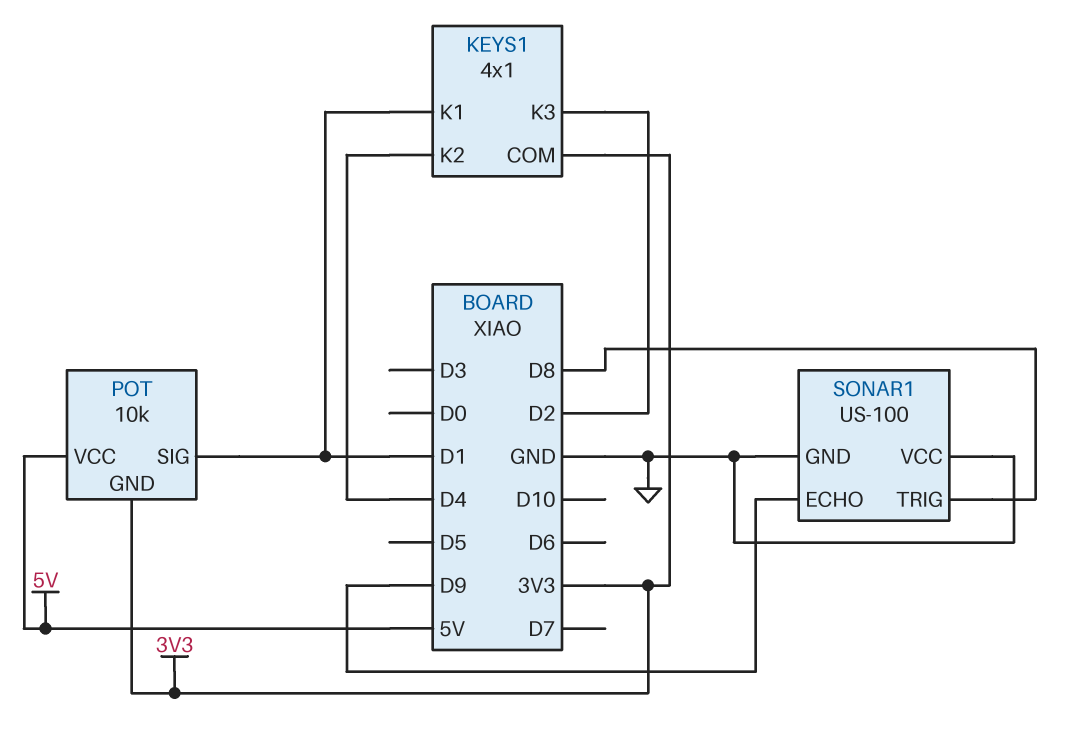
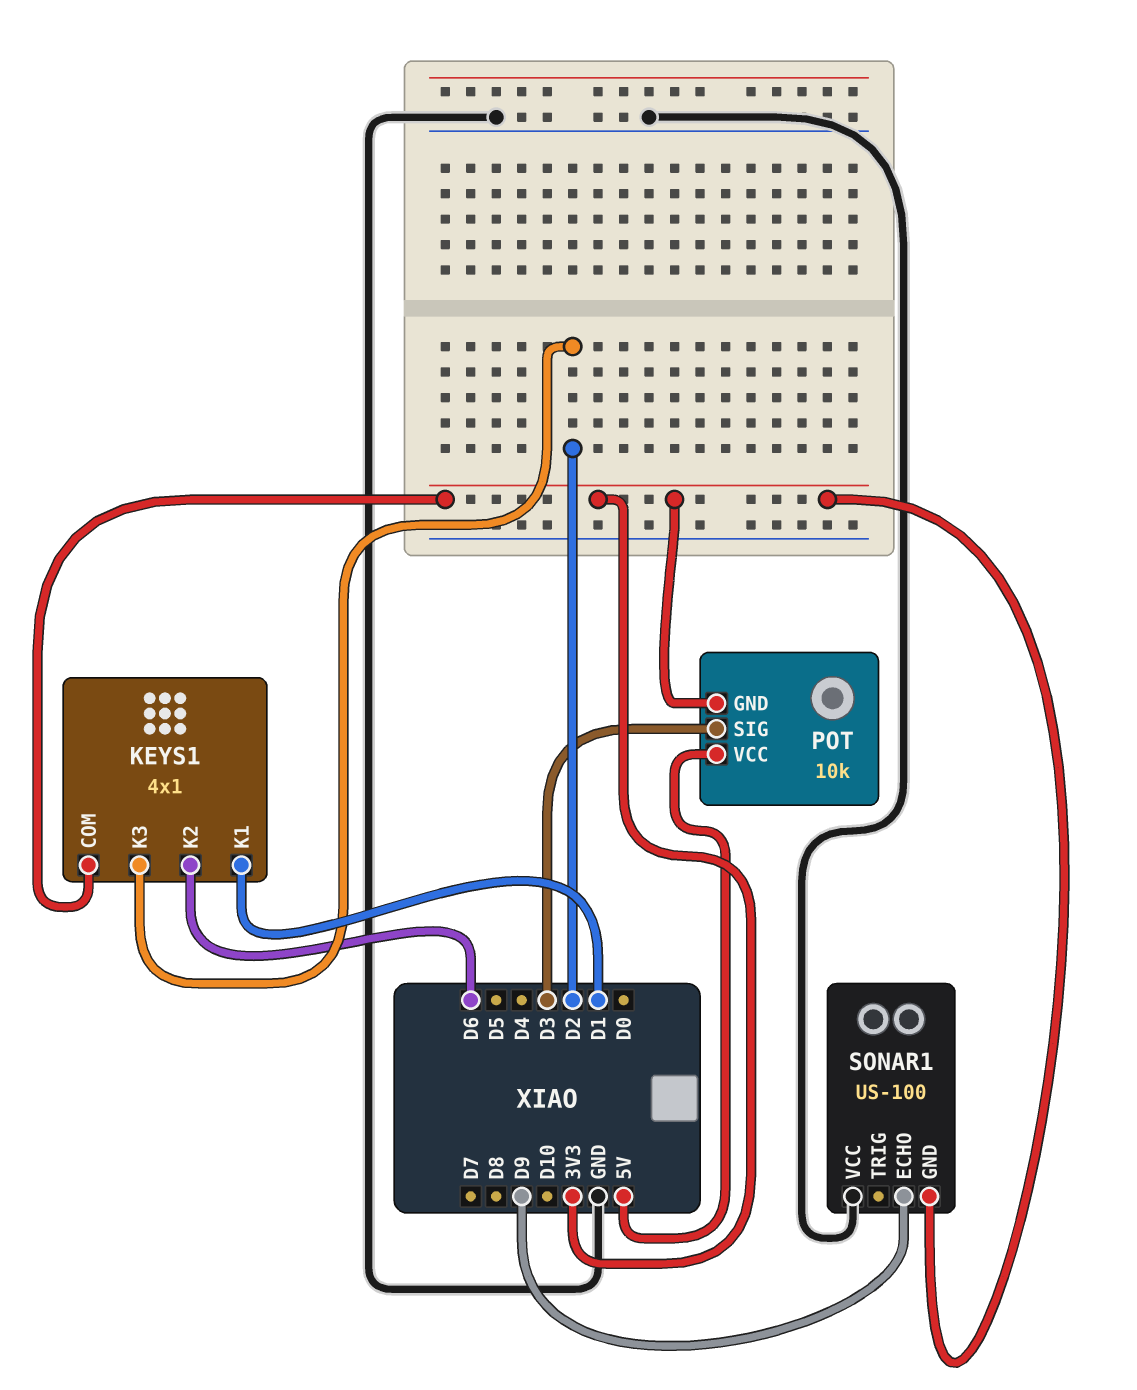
KEYS1 pin K2: D4 -> D6
POT pin SIG: D1 -> D3
SONAR1 pin GND: GND -> 3V3
SONAR1 pin TRIG: D8 -> none

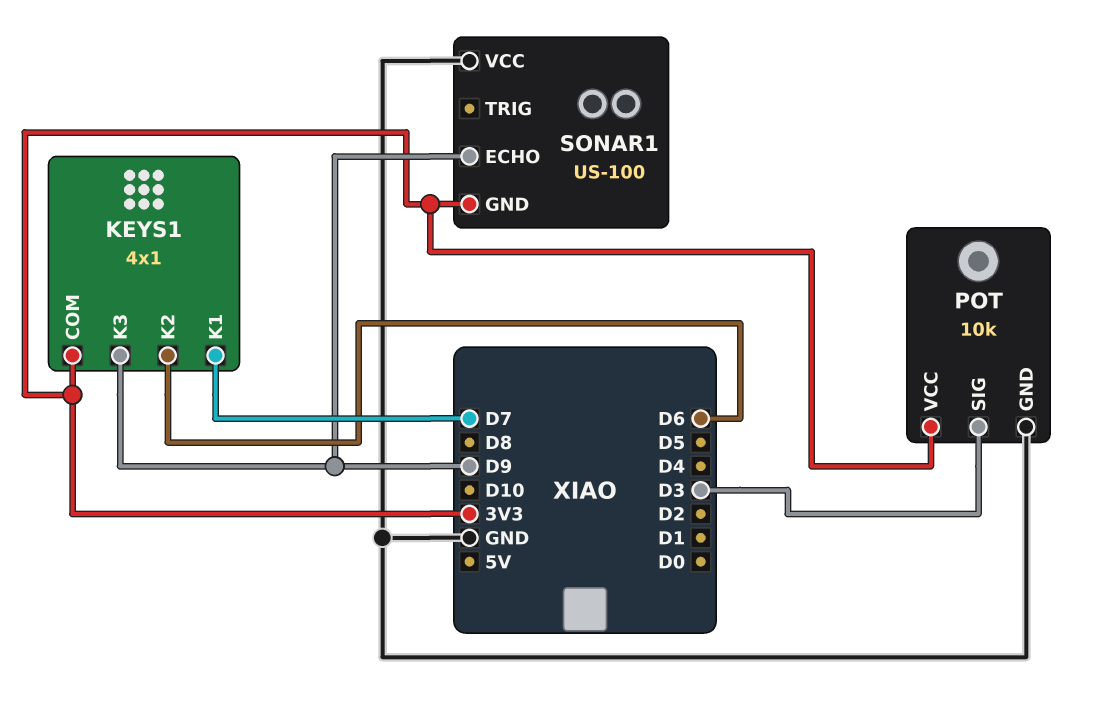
KEYS1 pin K1: D1 -> D7
KEYS1 pin K3: D2 -> D9
POT pin GND: 3V3 -> GND
POT pin VCC: 5V -> 3V3

